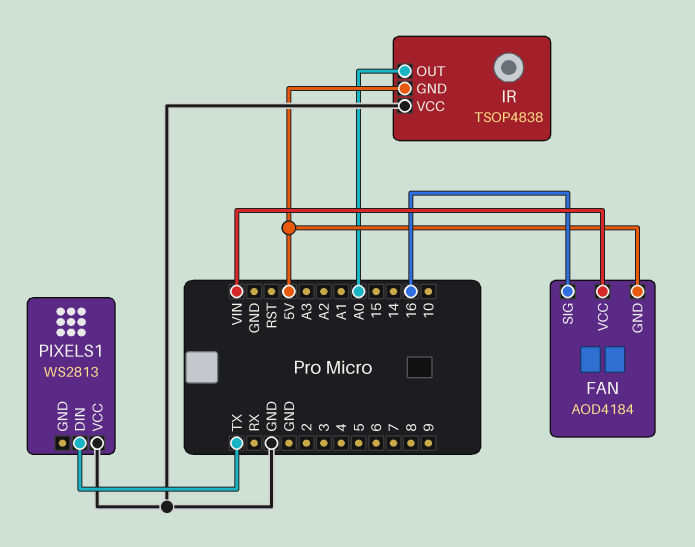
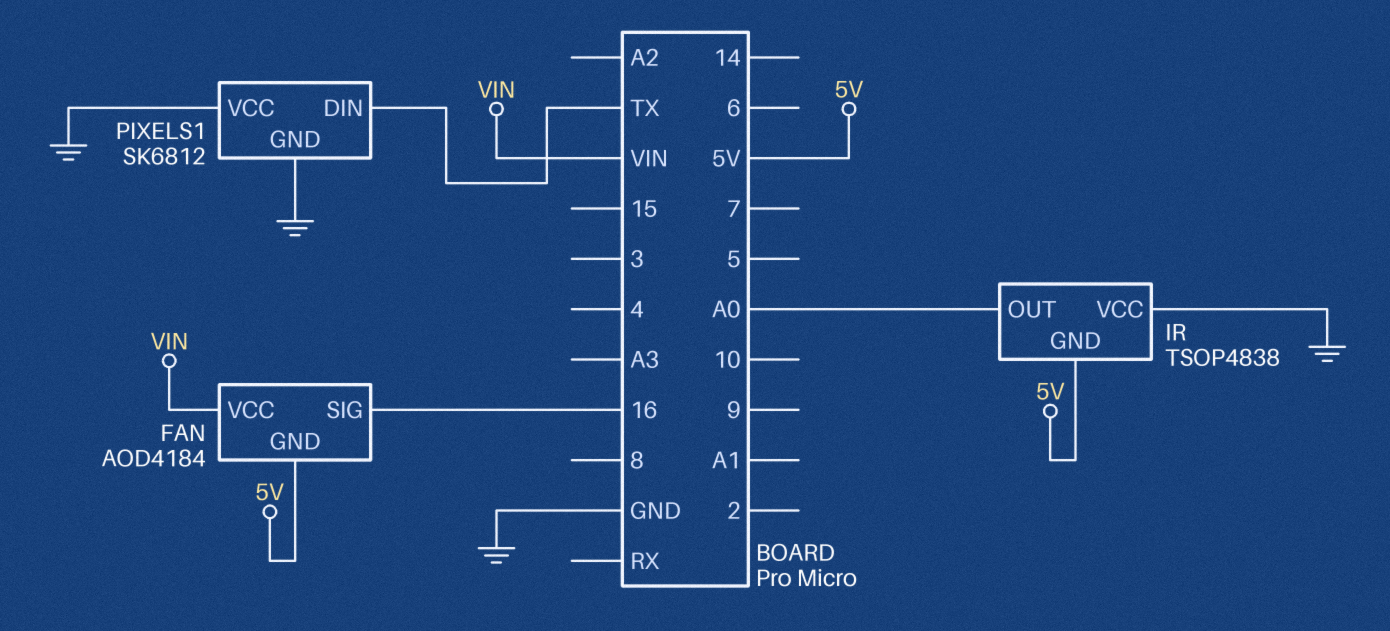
PIXELS1: WS2813 -> SK6812
PIXELS1 pin GND: none -> GND

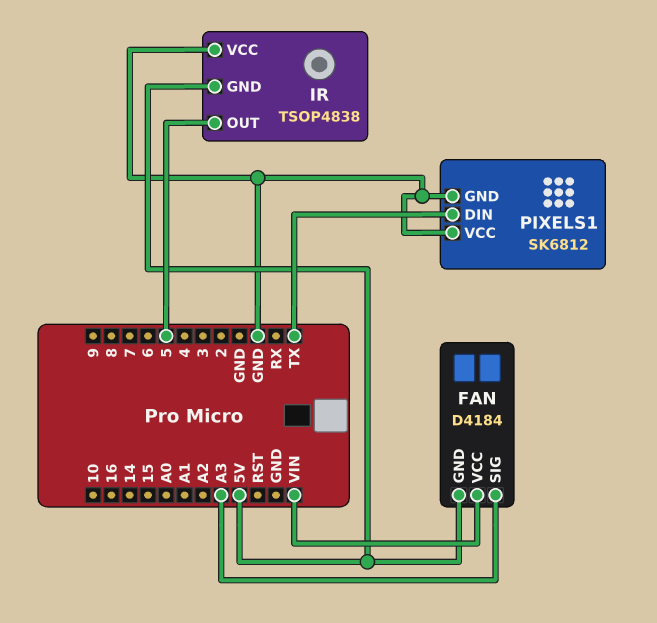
FAN: AOD4184 -> D4184
FAN pin SIG: 16 -> A3
IR pin OUT: A0 -> 5

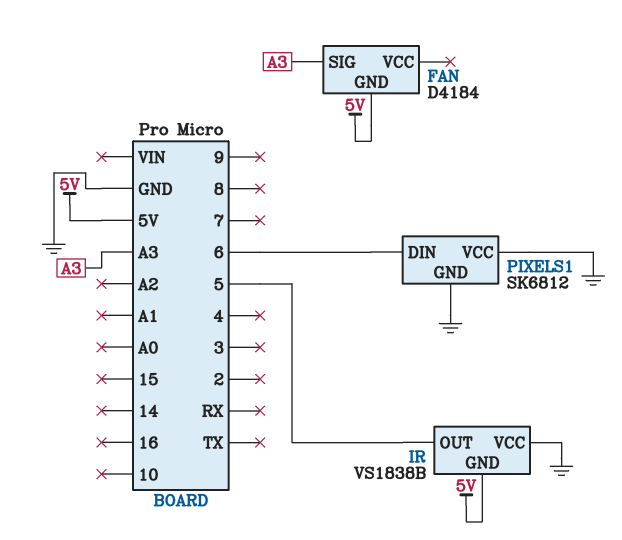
FAN pin VCC: VIN -> none
IR: TSOP4838 -> VS1838B
PIXELS1 pin DIN: TX -> 6

